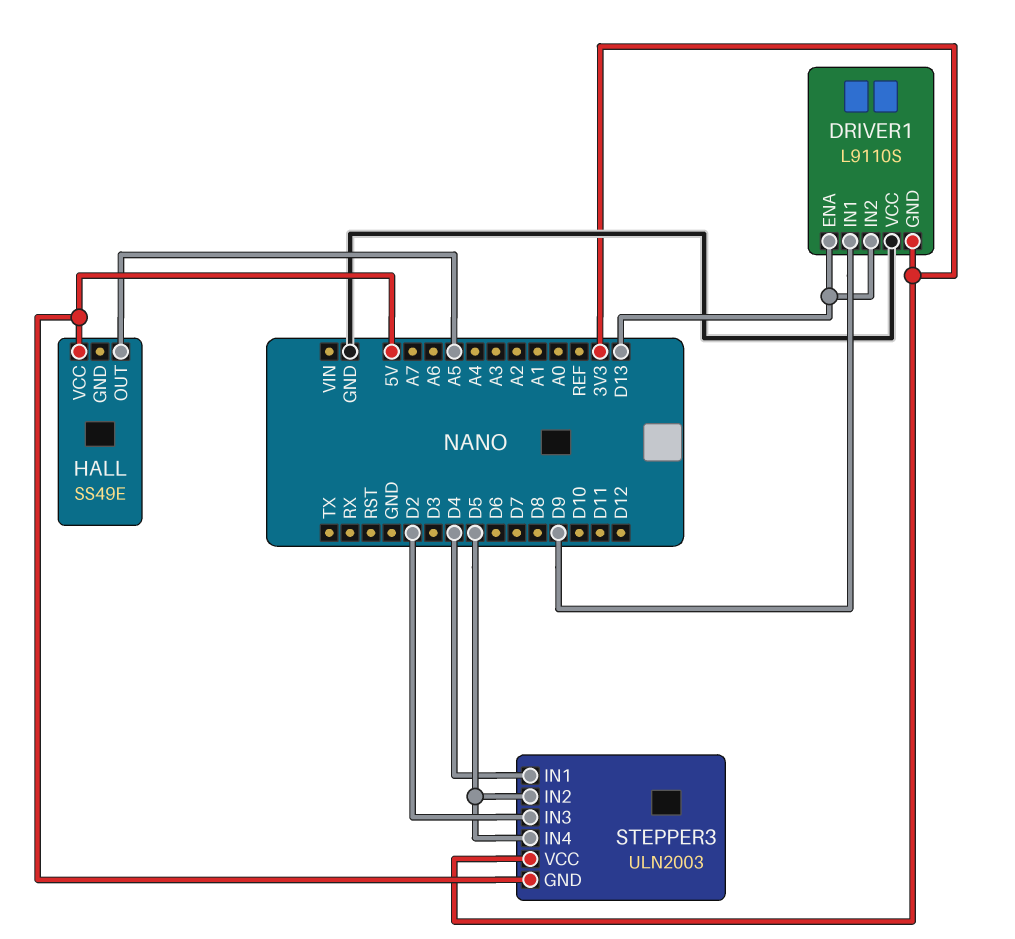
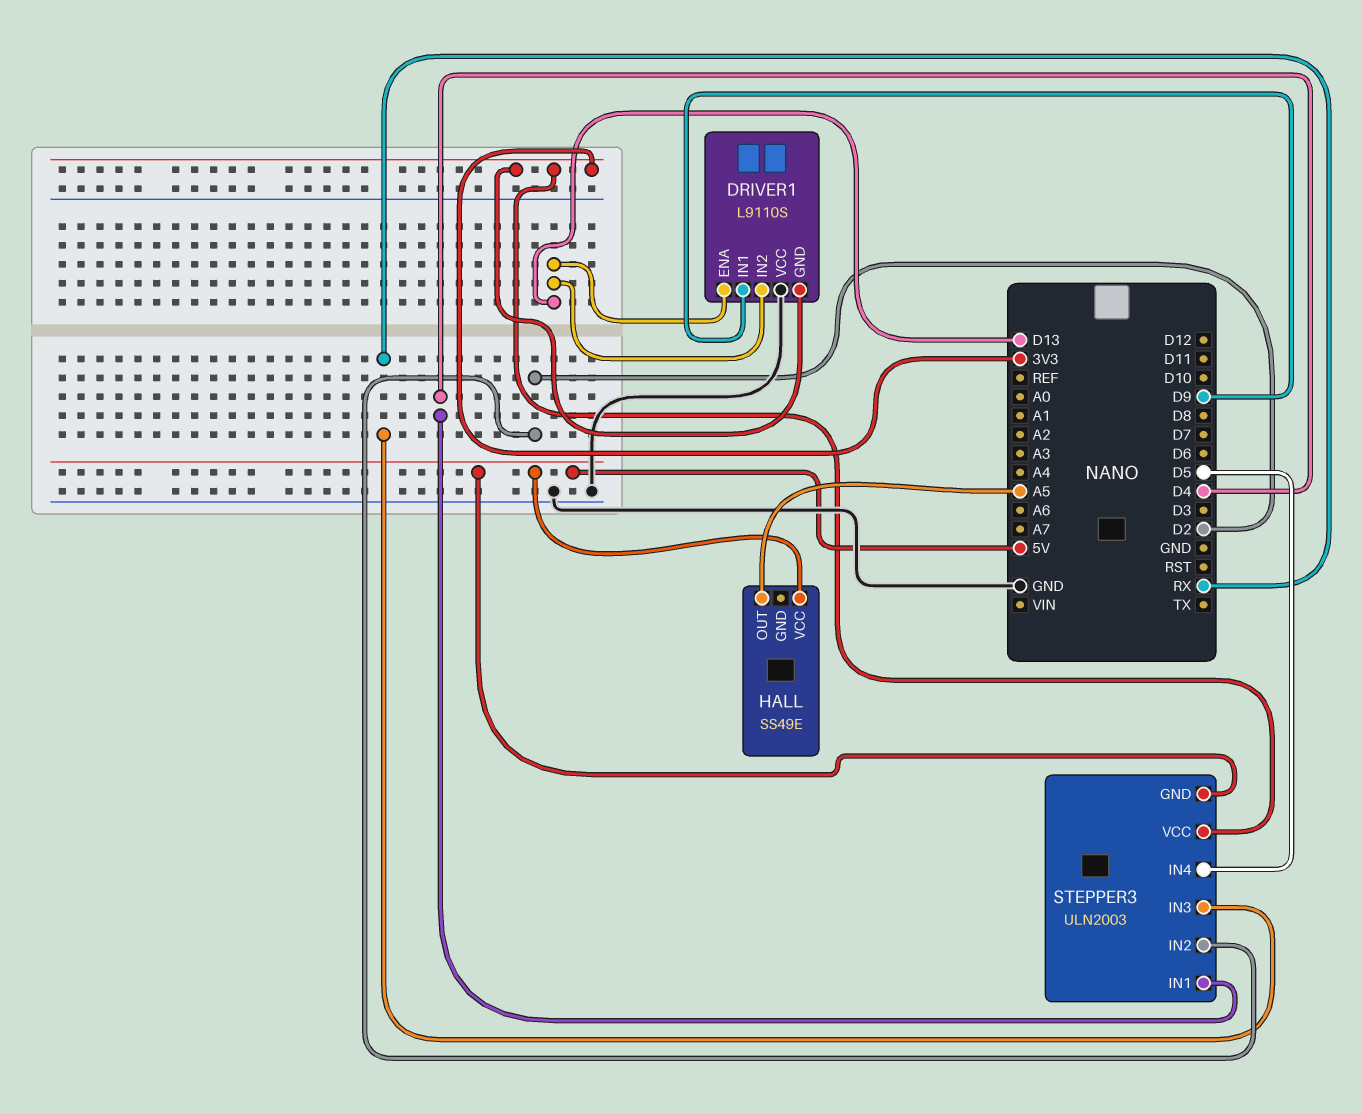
STEPPER3 pin IN2: D5 -> D2
STEPPER3 pin IN3: D2 -> RX

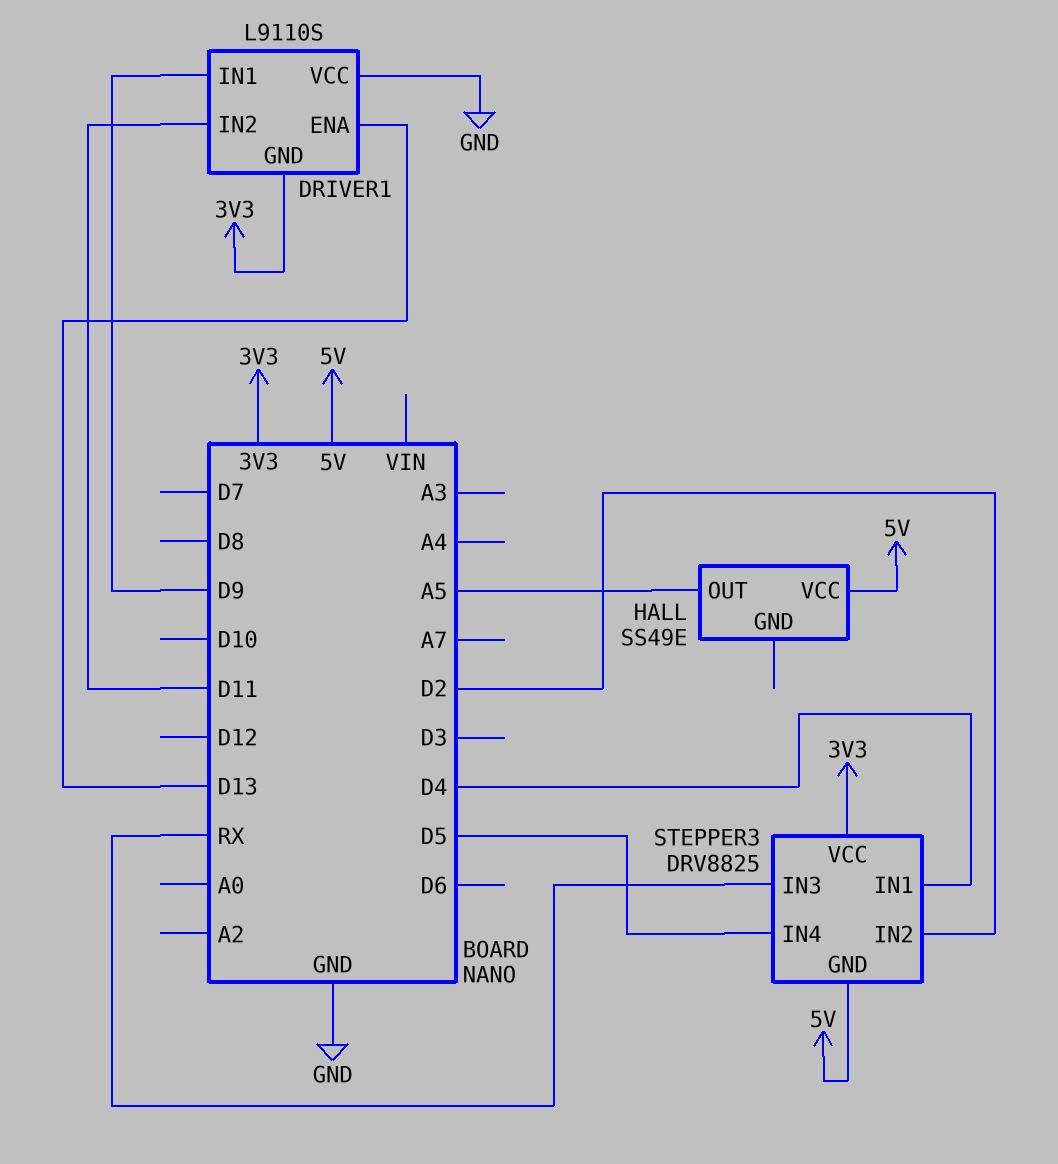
DRIVER1 pin IN2: D13 -> D11
STEPPER3: ULN2003 -> DRV8825

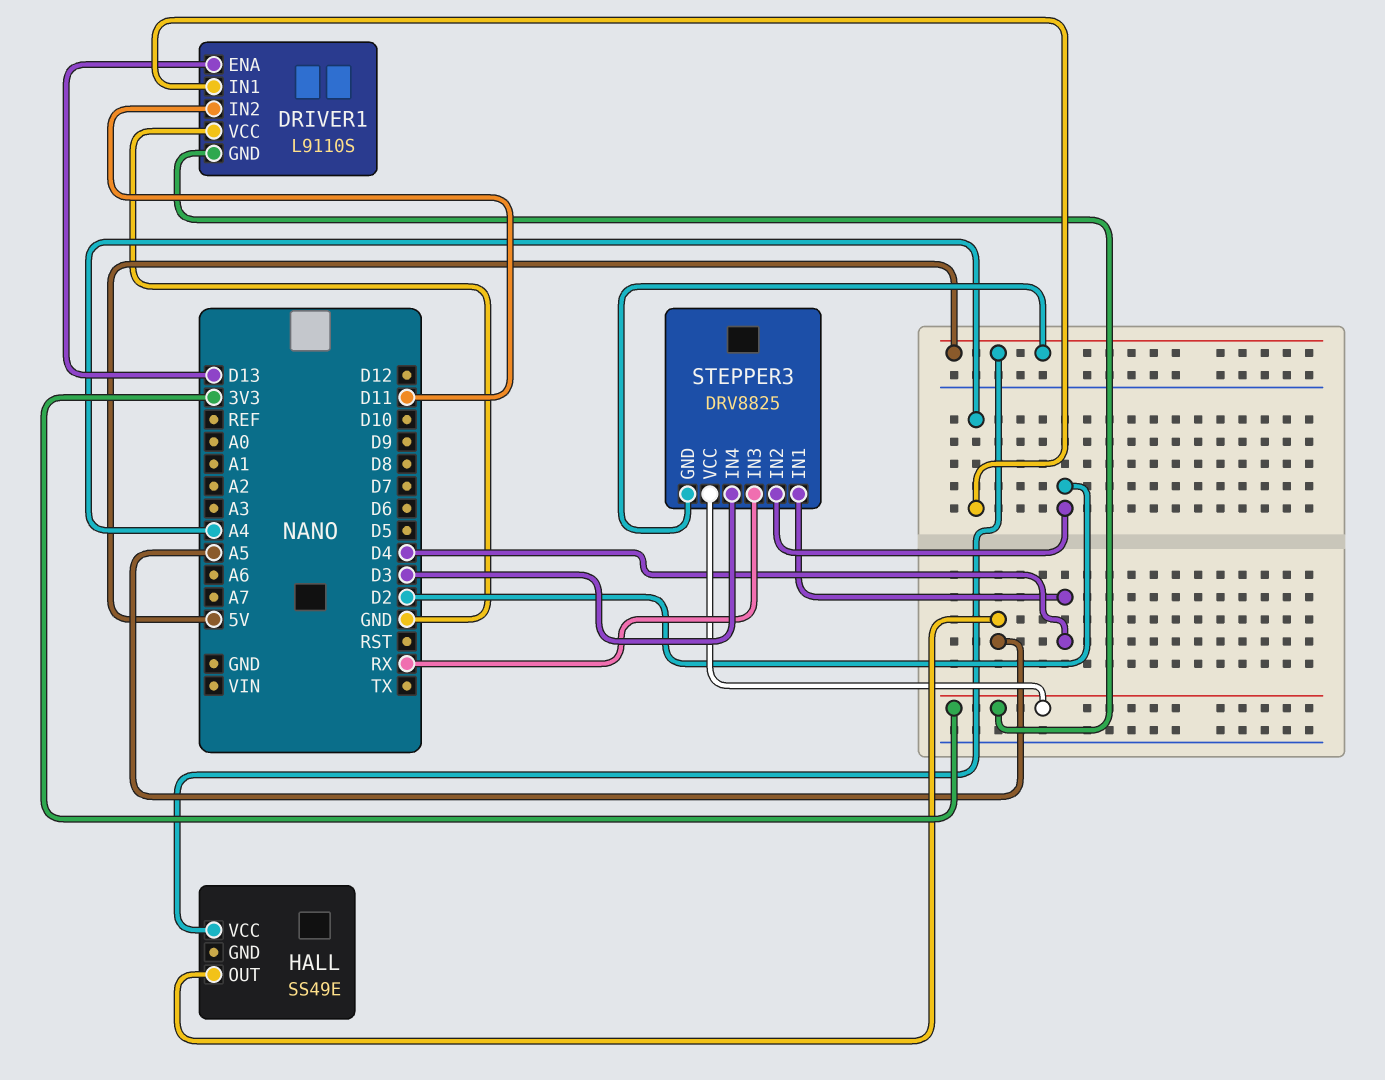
DRIVER1 pin IN1: D9 -> A4
STEPPER3 pin IN4: D5 -> D3

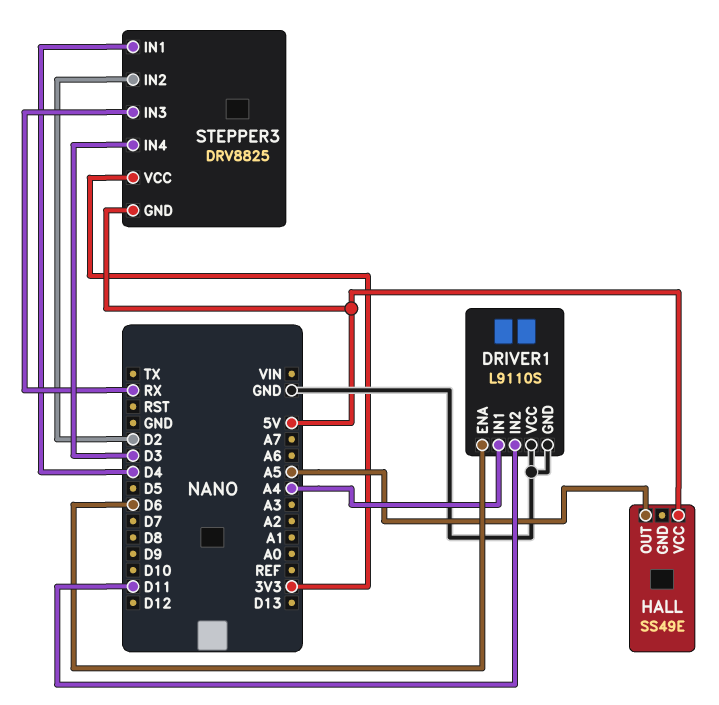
DRIVER1 pin ENA: D13 -> D6
DRIVER1 pin GND: 3V3 -> GND

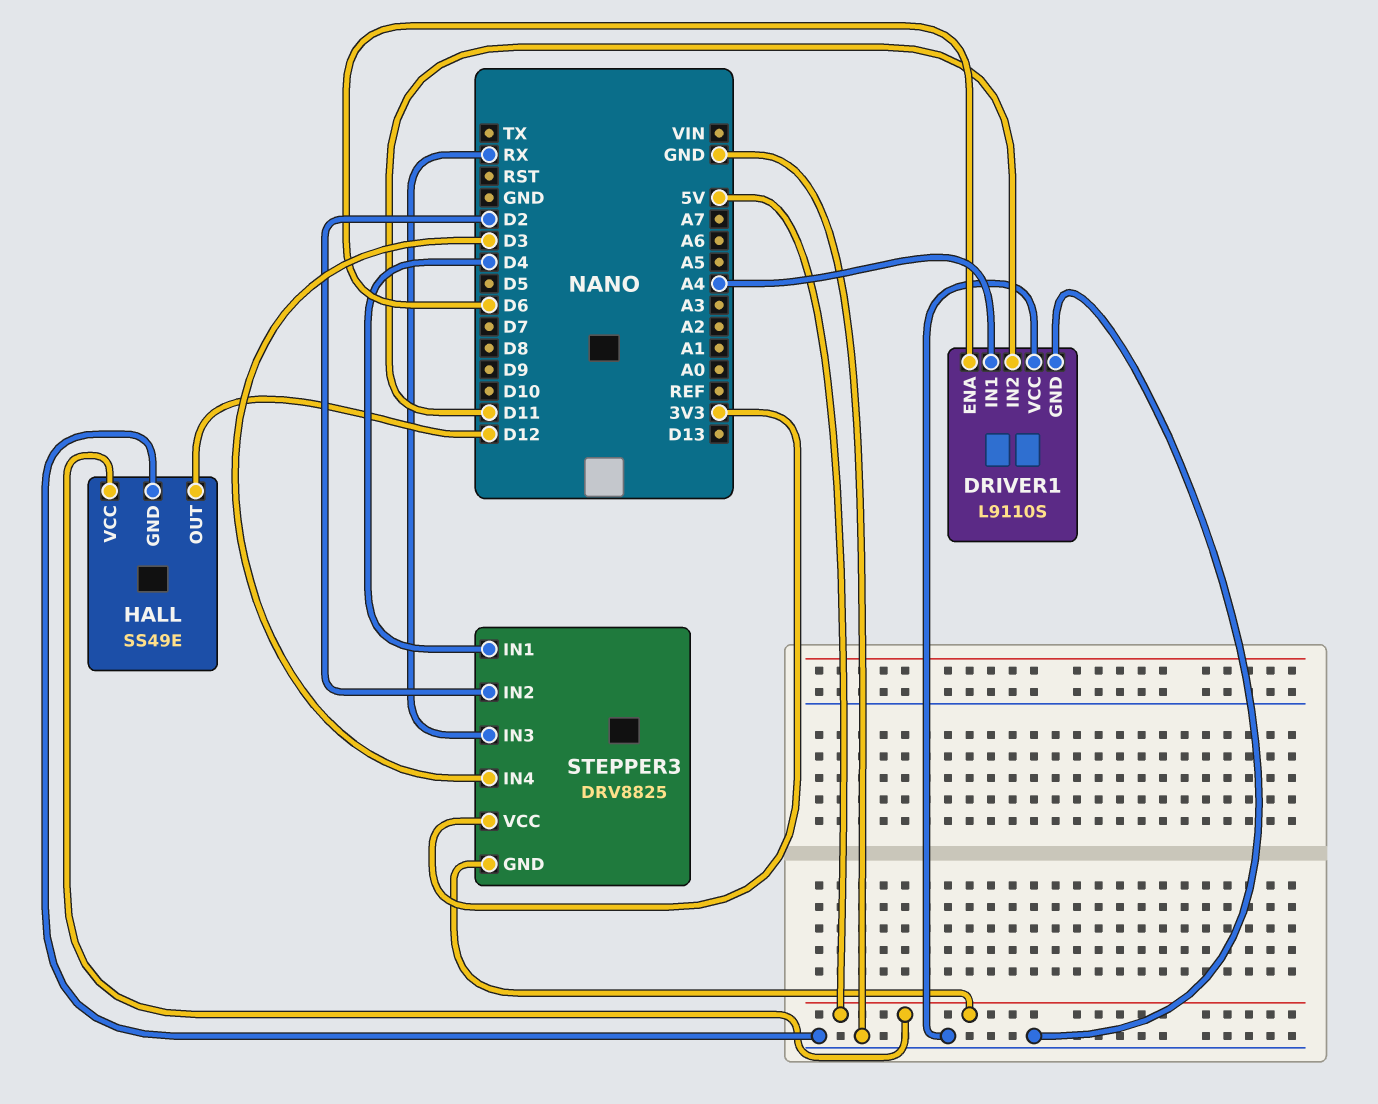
HALL pin GND: none -> GND
HALL pin OUT: A5 -> D12

